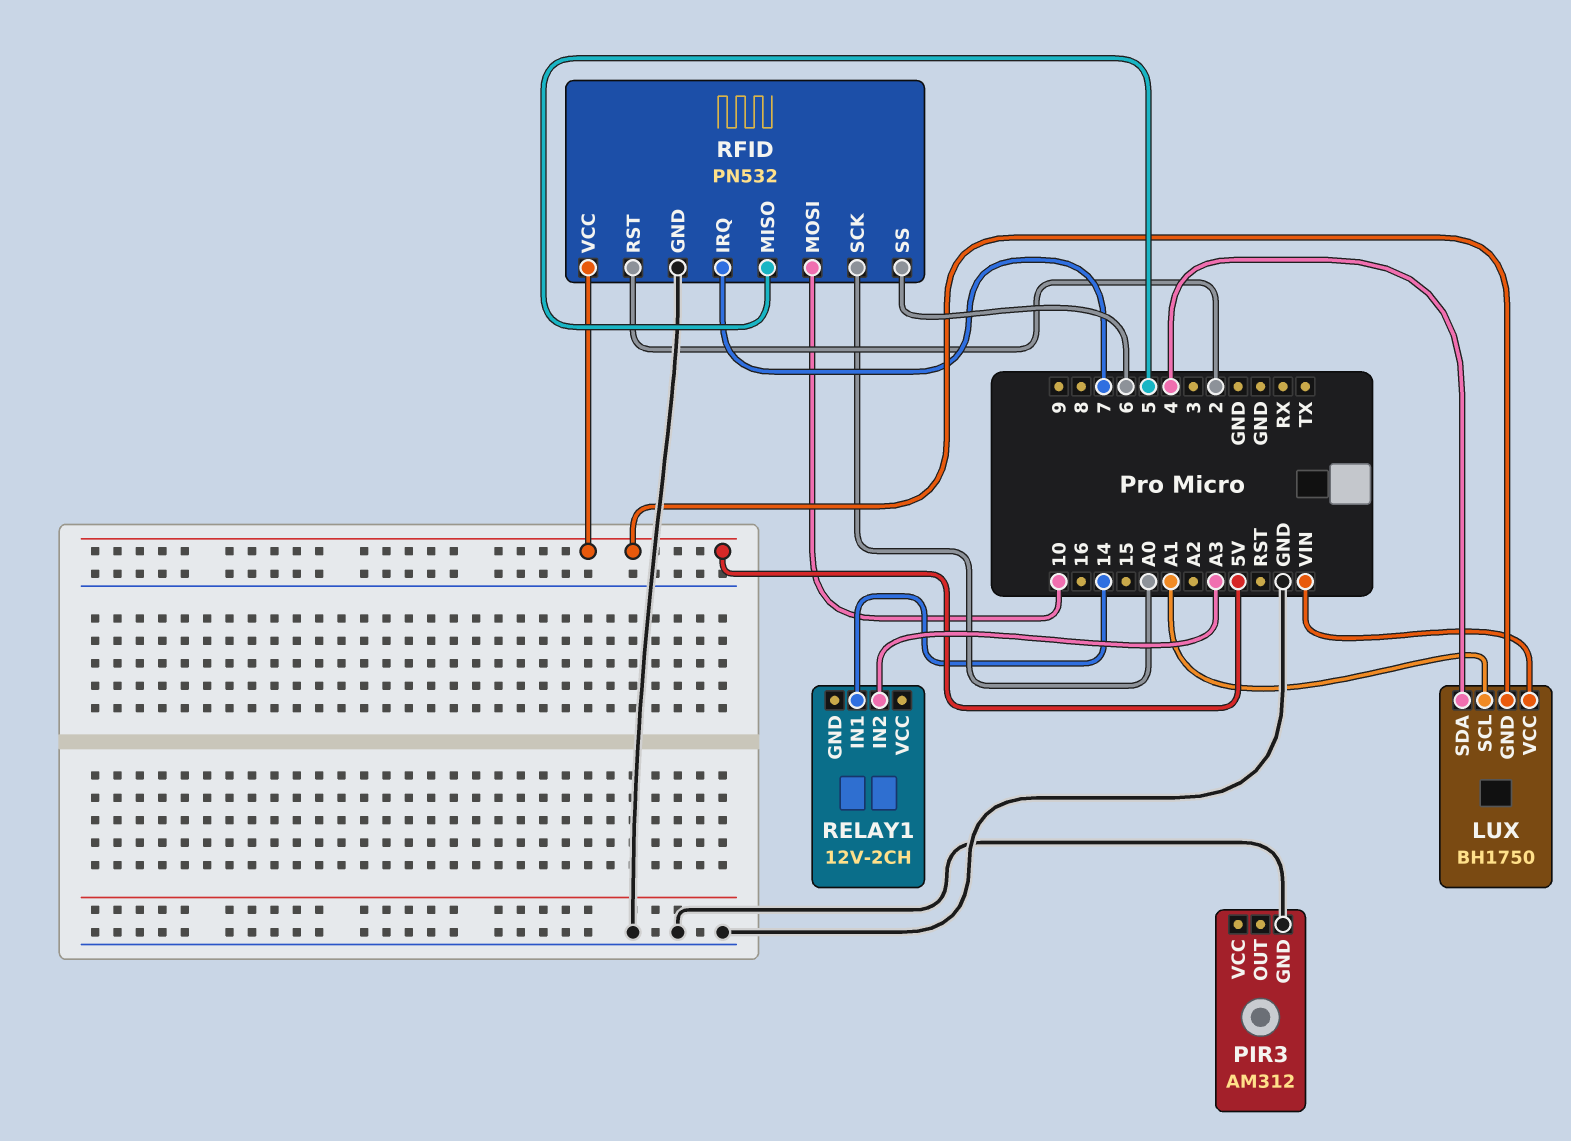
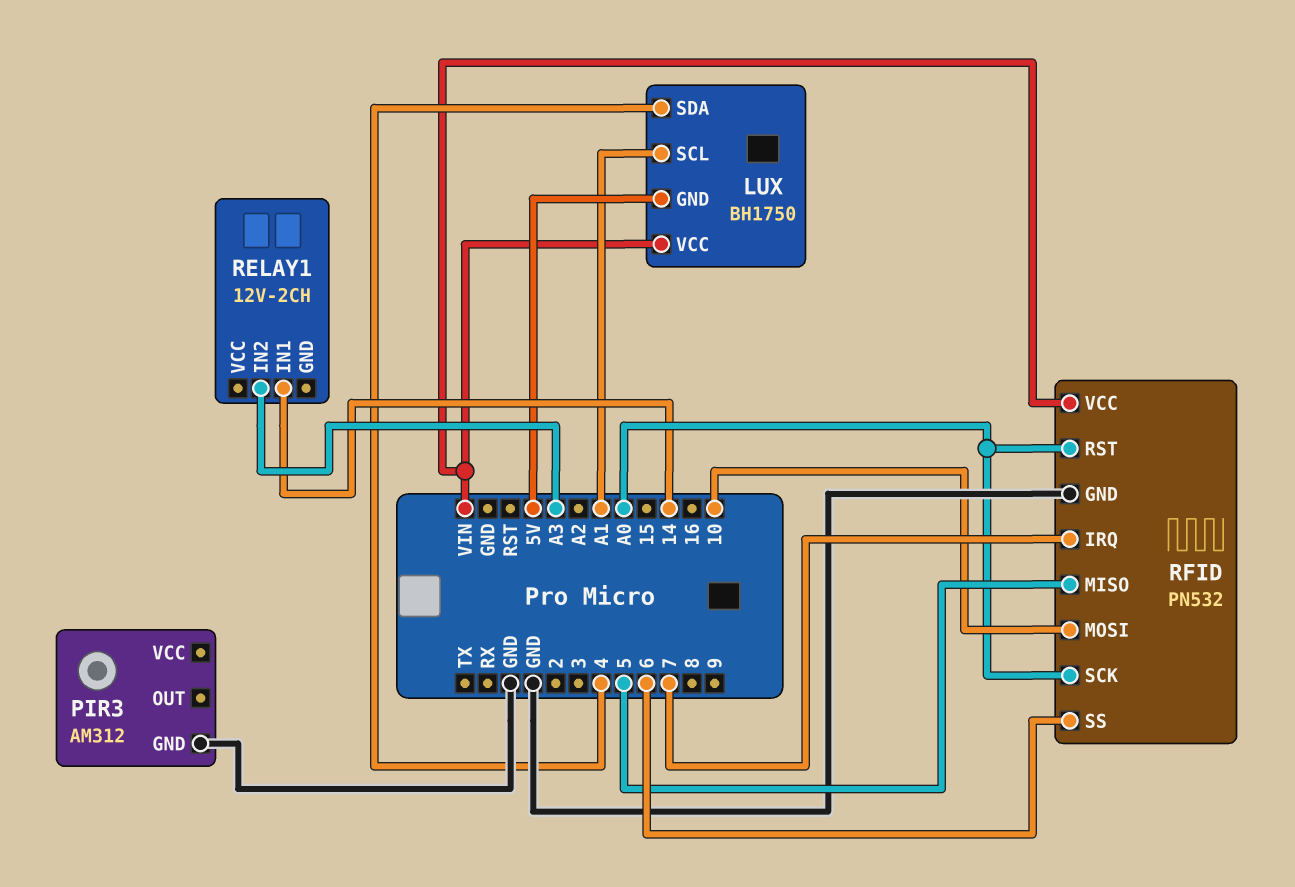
RFID pin RST: 2 -> A0
RFID pin VCC: 5V -> VIN

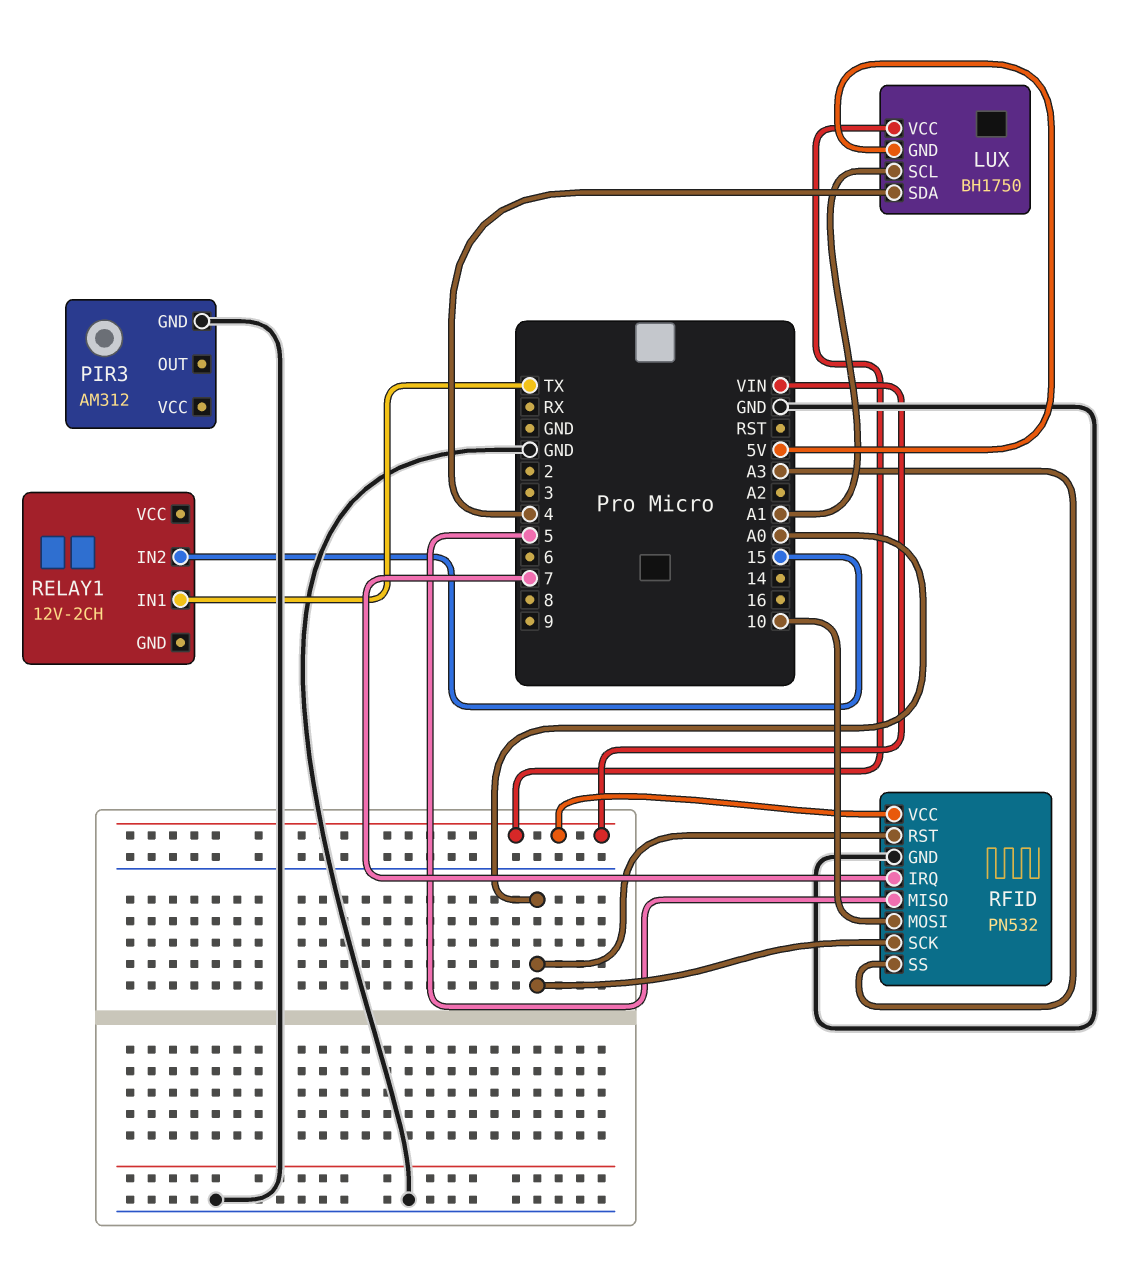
RELAY1 pin IN1: 14 -> TX
RELAY1 pin IN2: A3 -> 15
RFID pin SS: 6 -> A3

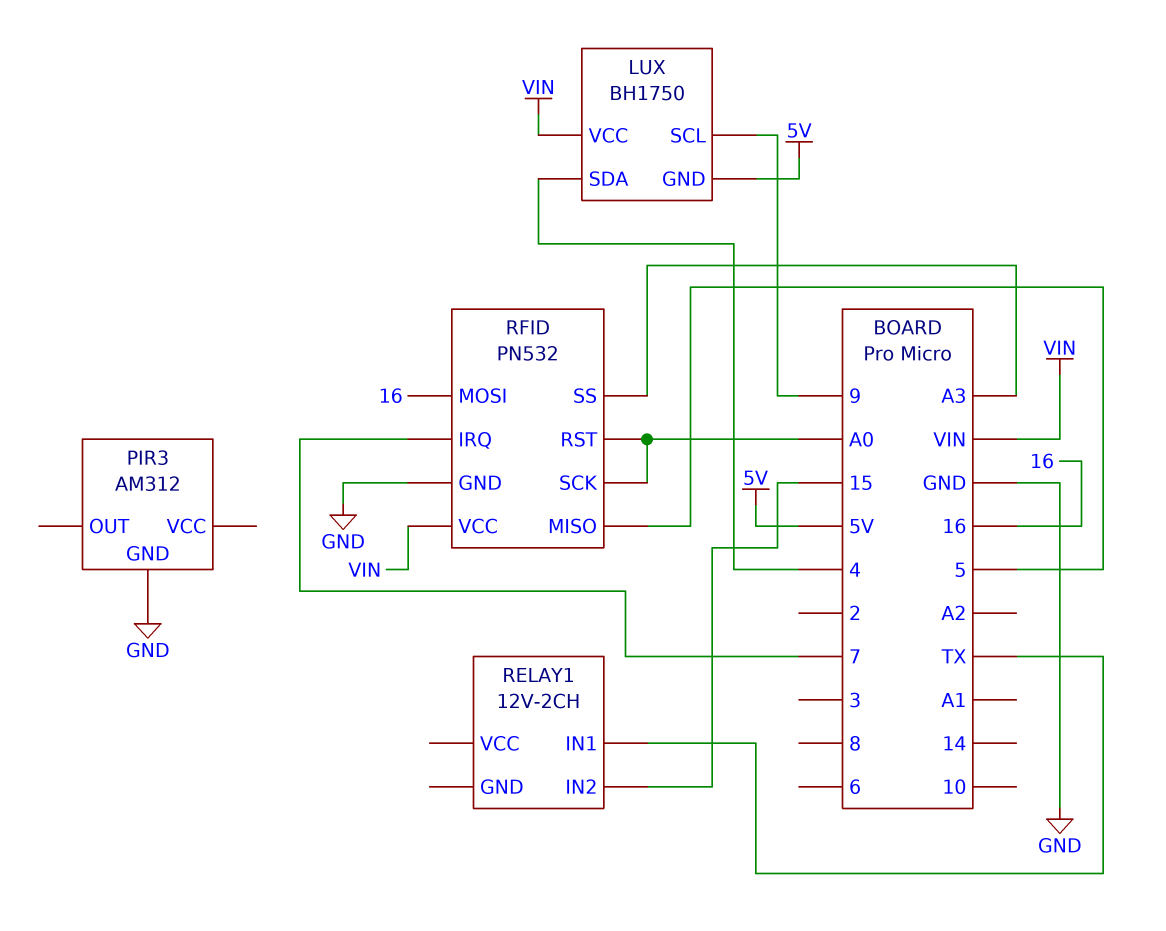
LUX pin SCL: A1 -> 9
RFID pin MOSI: 10 -> 16

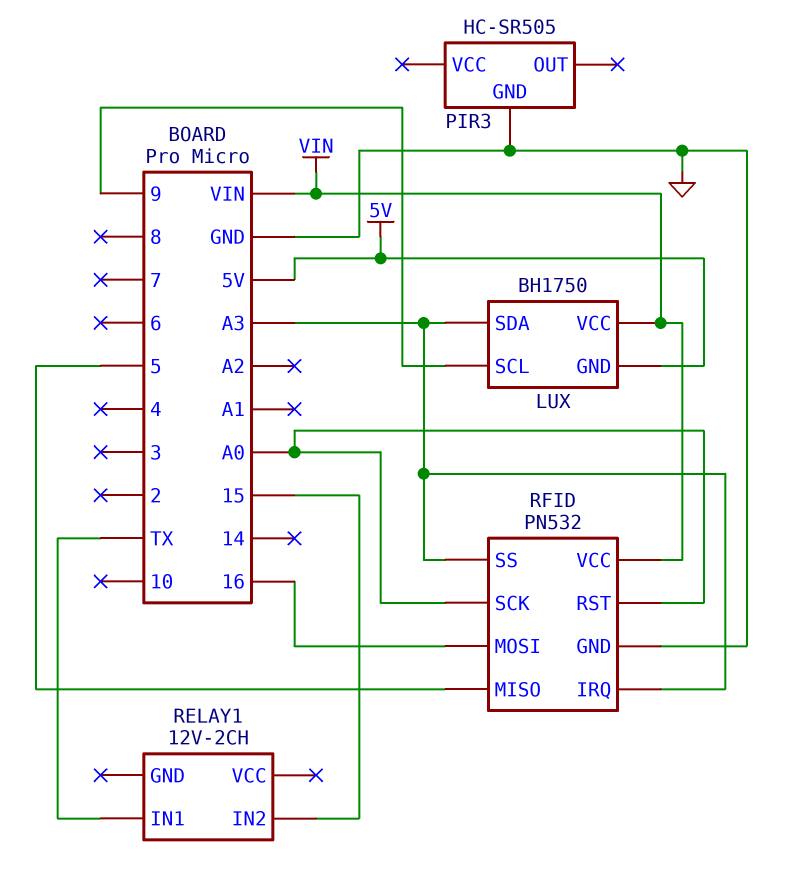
LUX pin SDA: 4 -> A3
PIR3: AM312 -> HC-SR505
RFID pin IRQ: 7 -> A3

